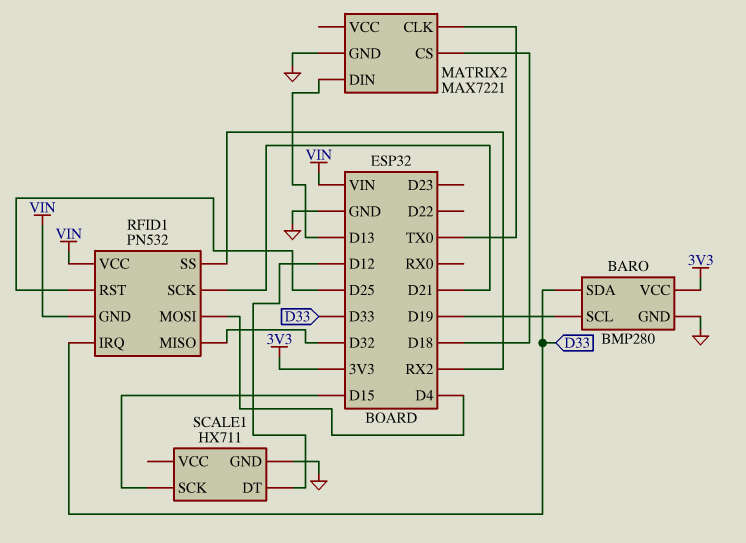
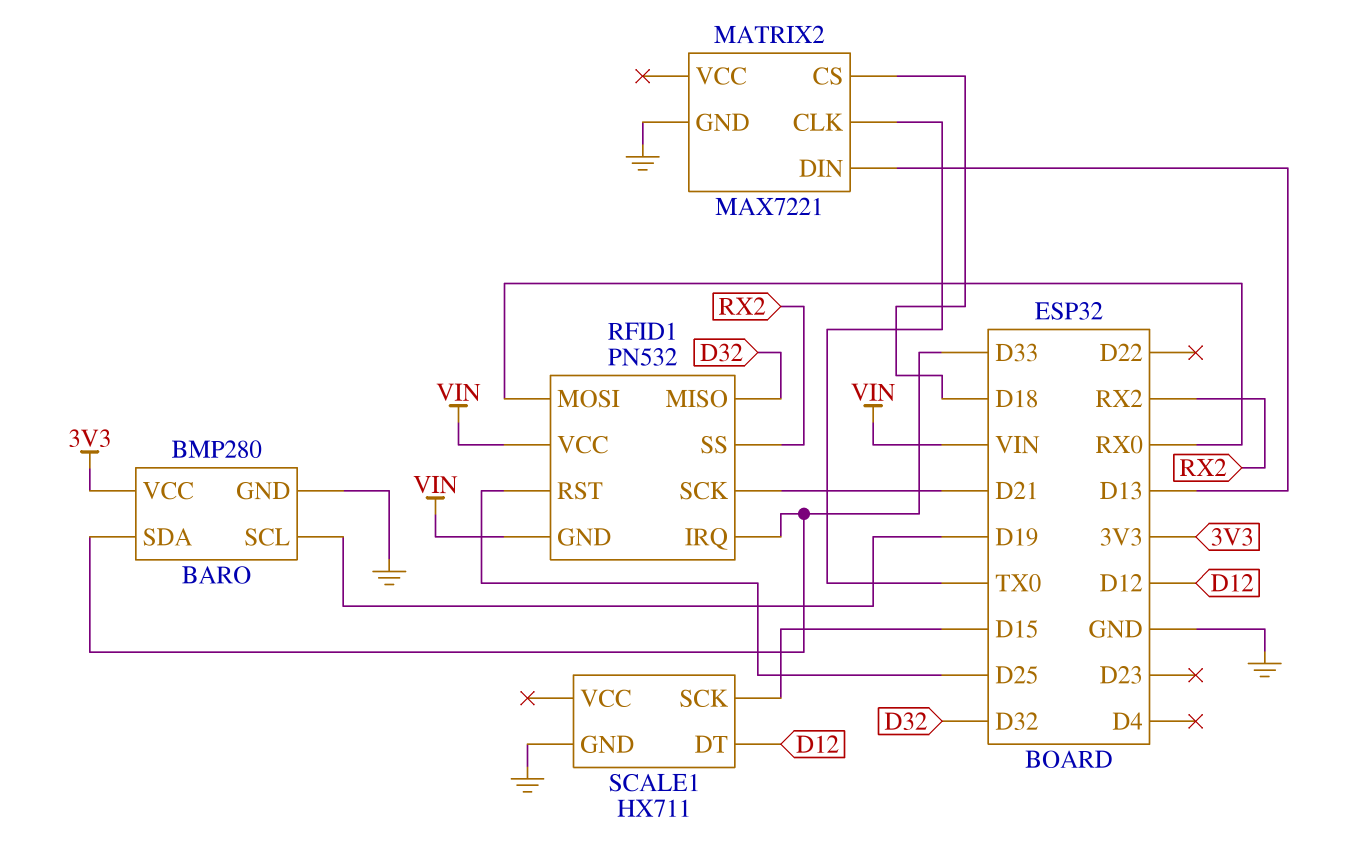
RFID1 pin MOSI: D4 -> RX0

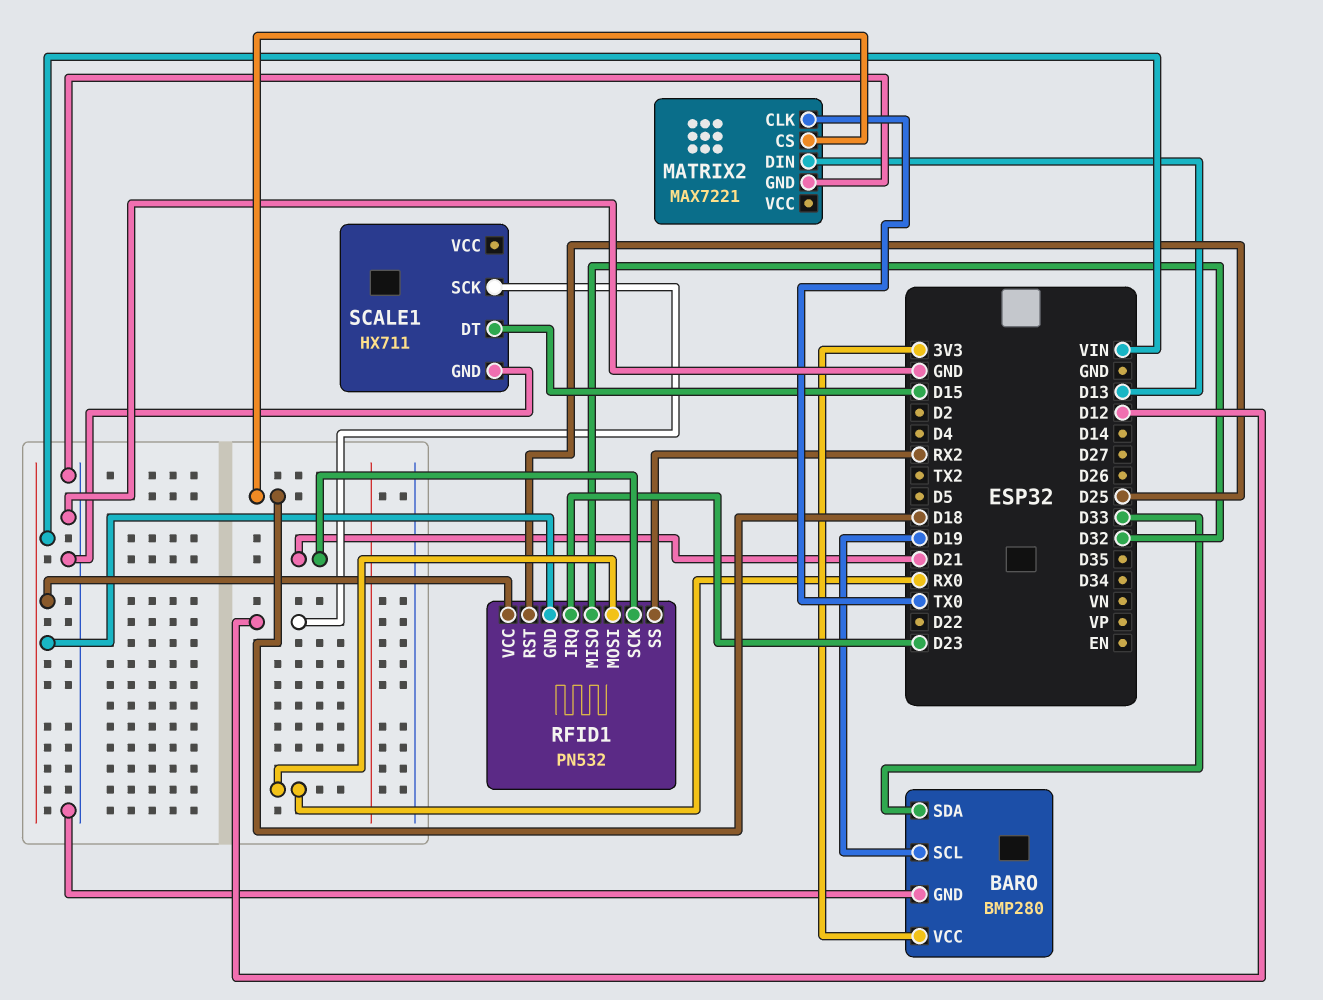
RFID1 pin IRQ: D33 -> D23
SCALE1 pin DT: D12 -> D15
SCALE1 pin SCK: D15 -> D12

